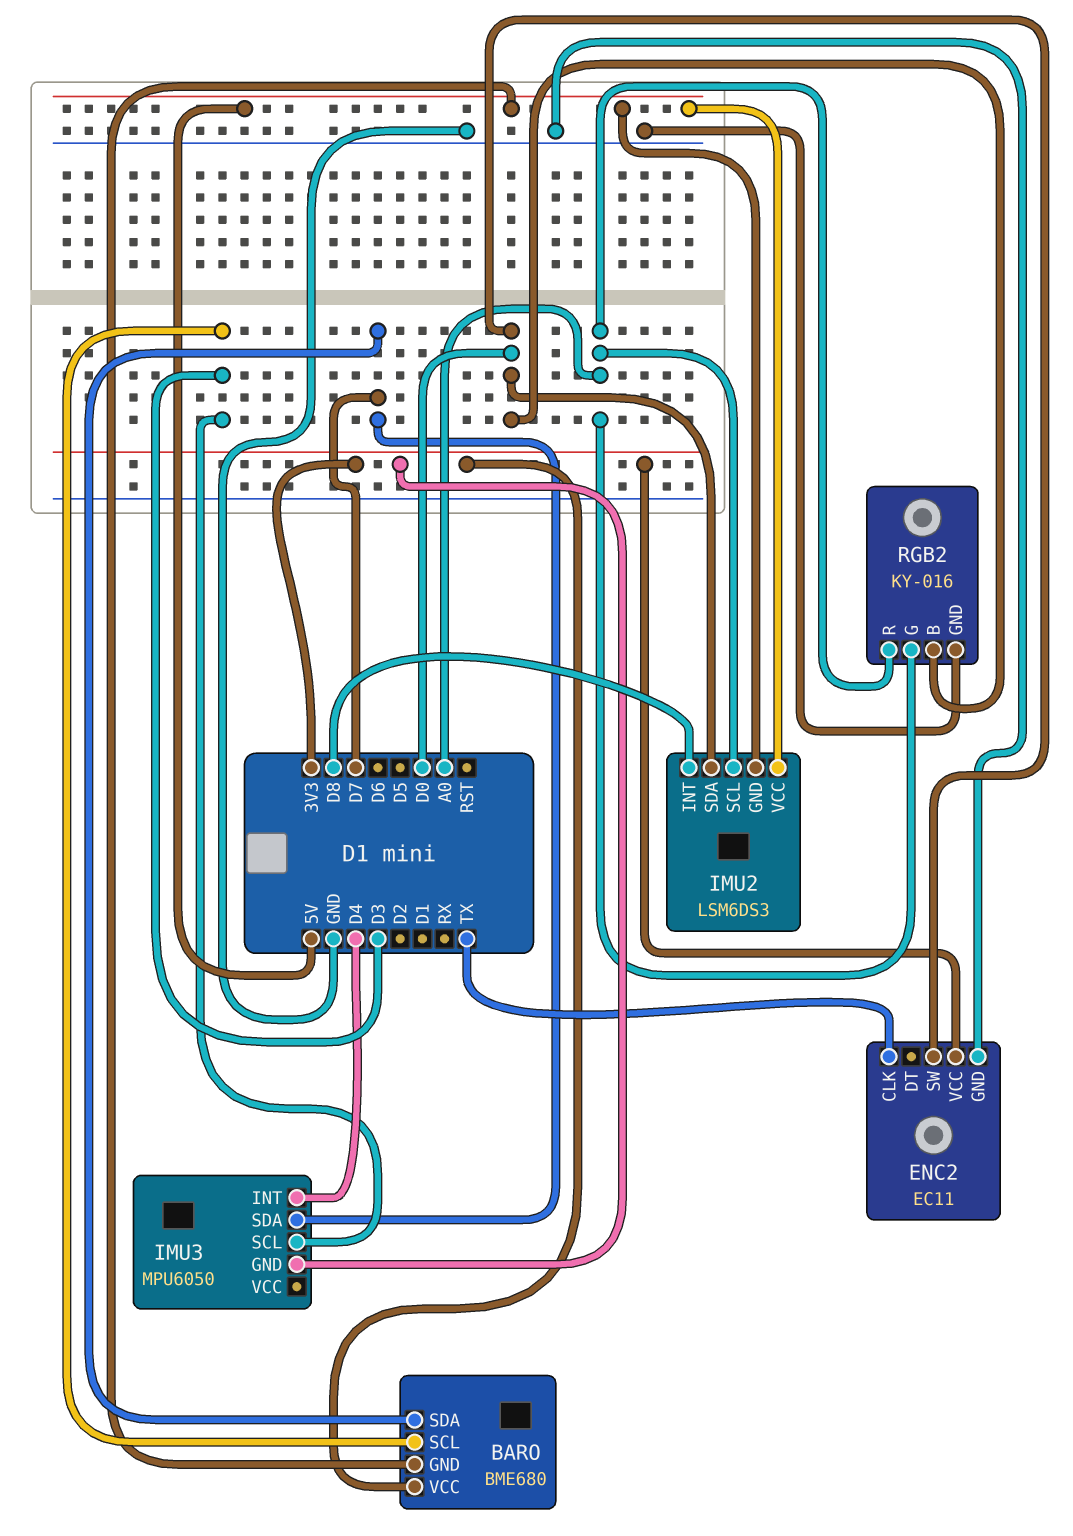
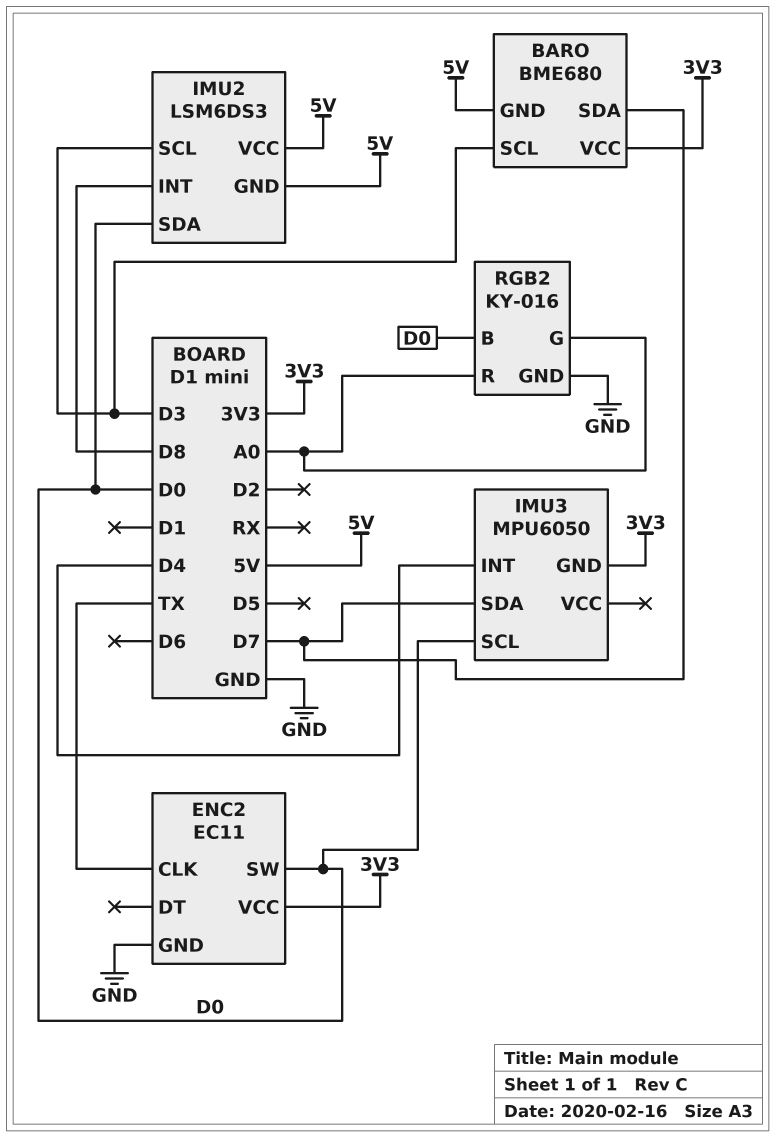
IMU2 pin SCL: A0 -> D3
IMU3 pin SCL: D3 -> D0

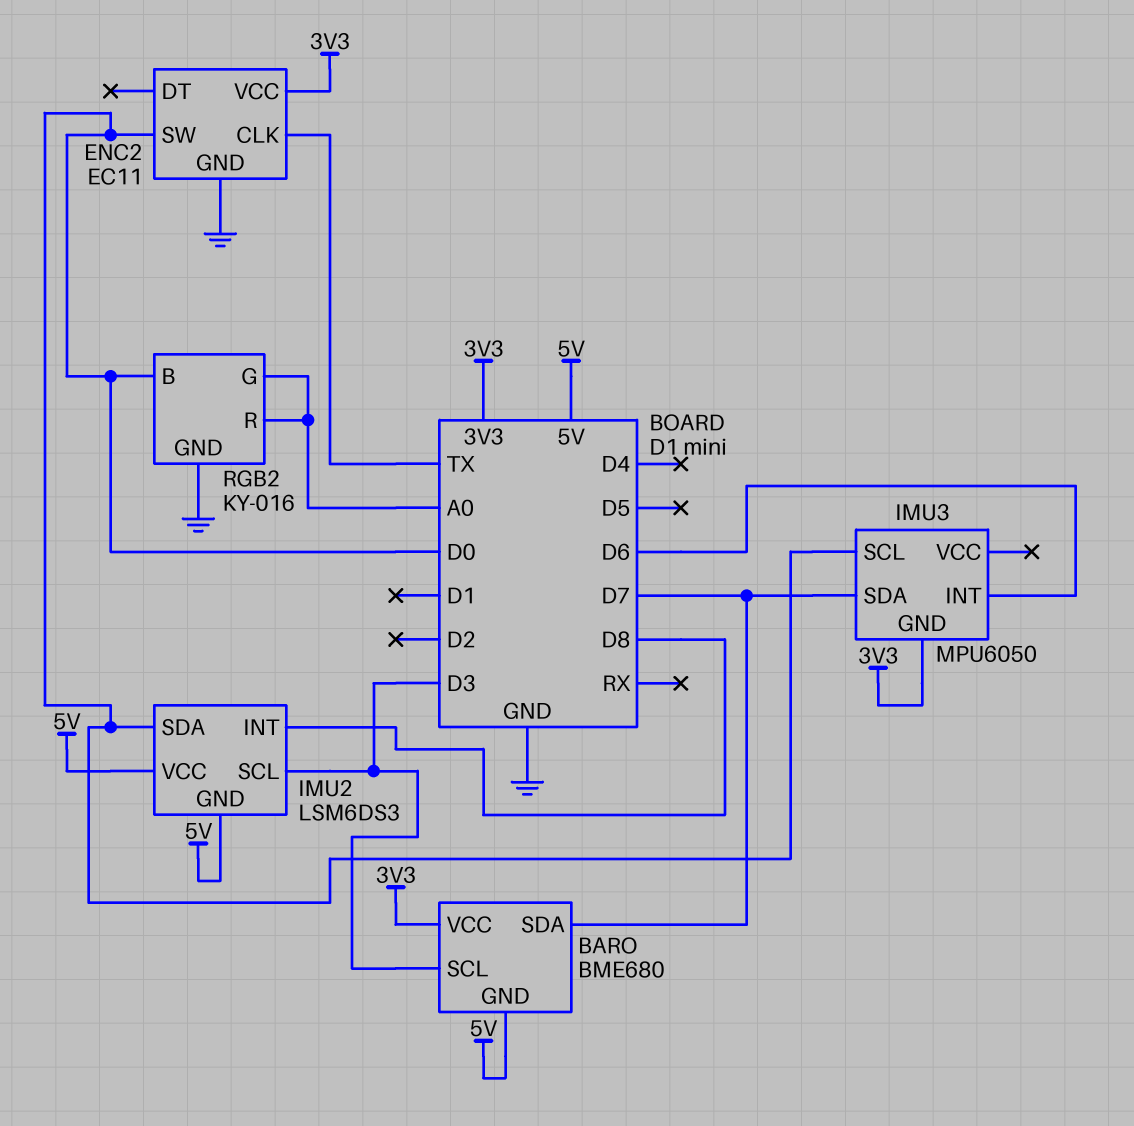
IMU3 pin INT: D4 -> D6

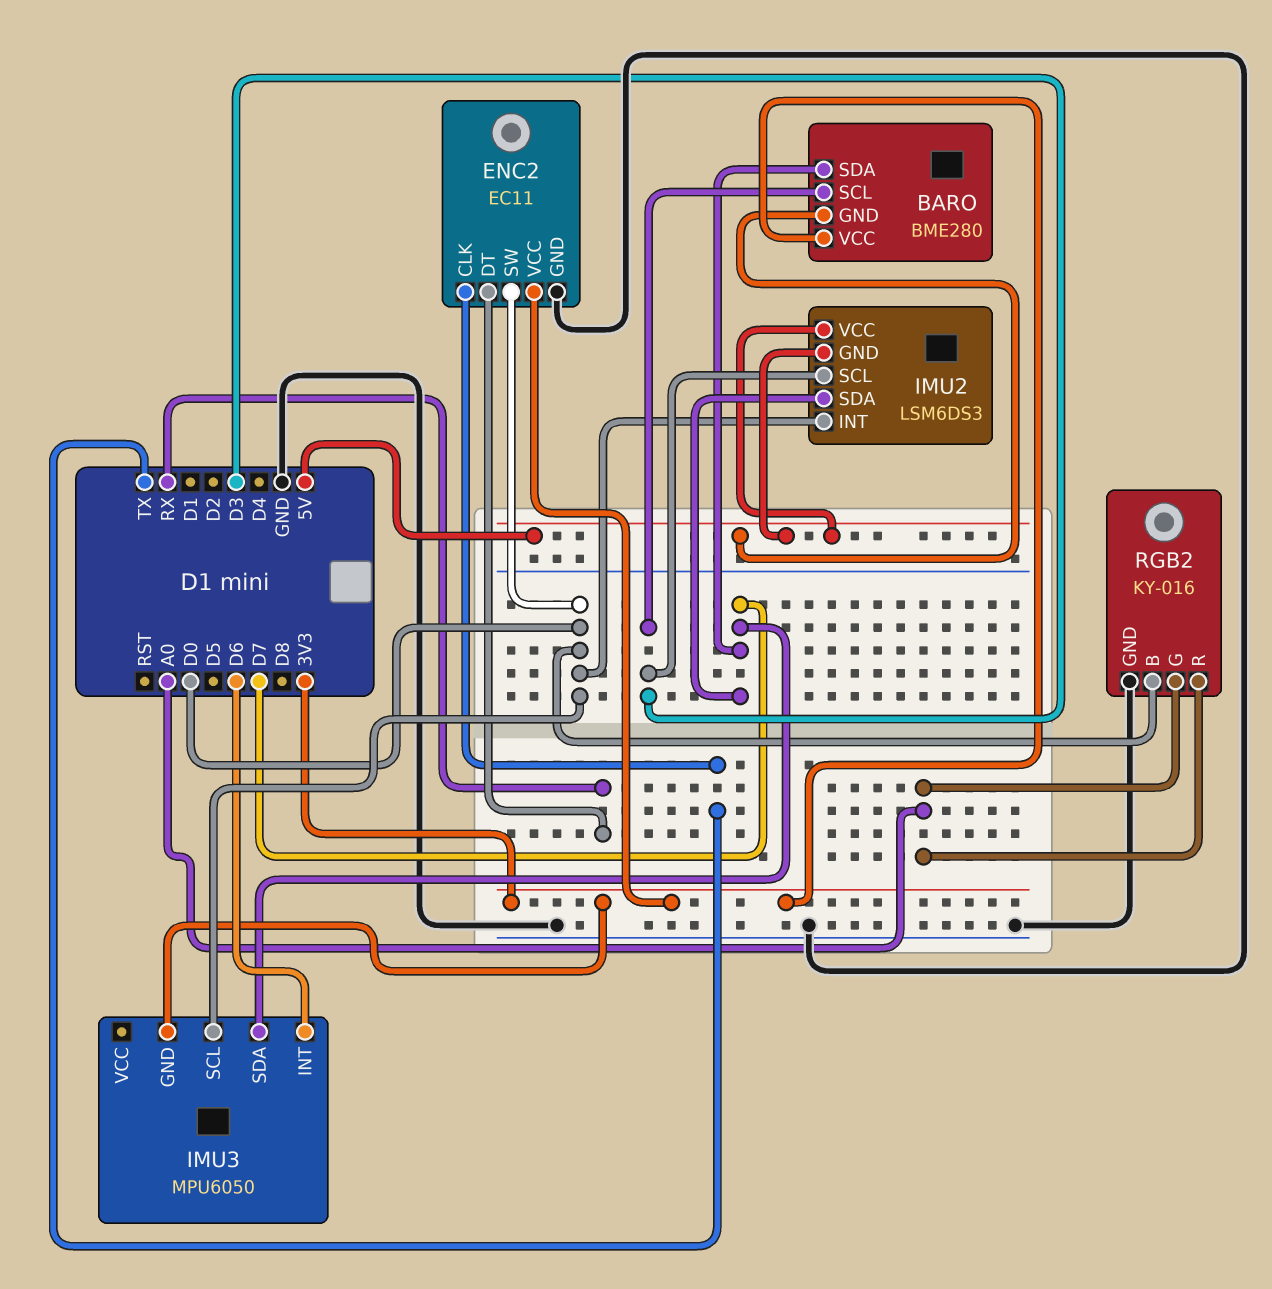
BARO: BME680 -> BME280
ENC2 pin DT: none -> RX
IMU2 pin INT: D8 -> D0
IMU2 pin SDA: D0 -> D7

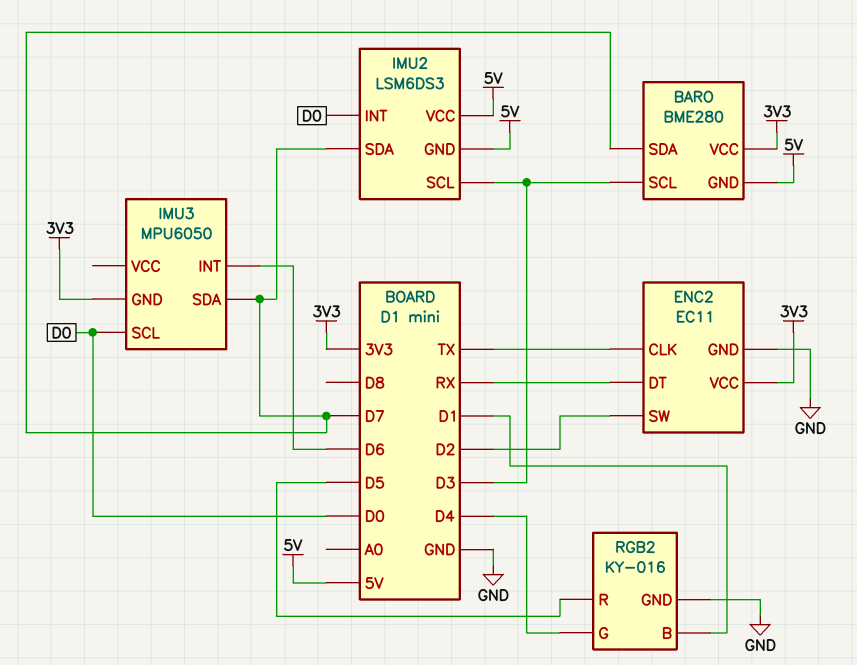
ENC2 pin SW: D0 -> D2
RGB2 pin B: D0 -> D1
RGB2 pin G: A0 -> D4
RGB2 pin R: A0 -> D5

